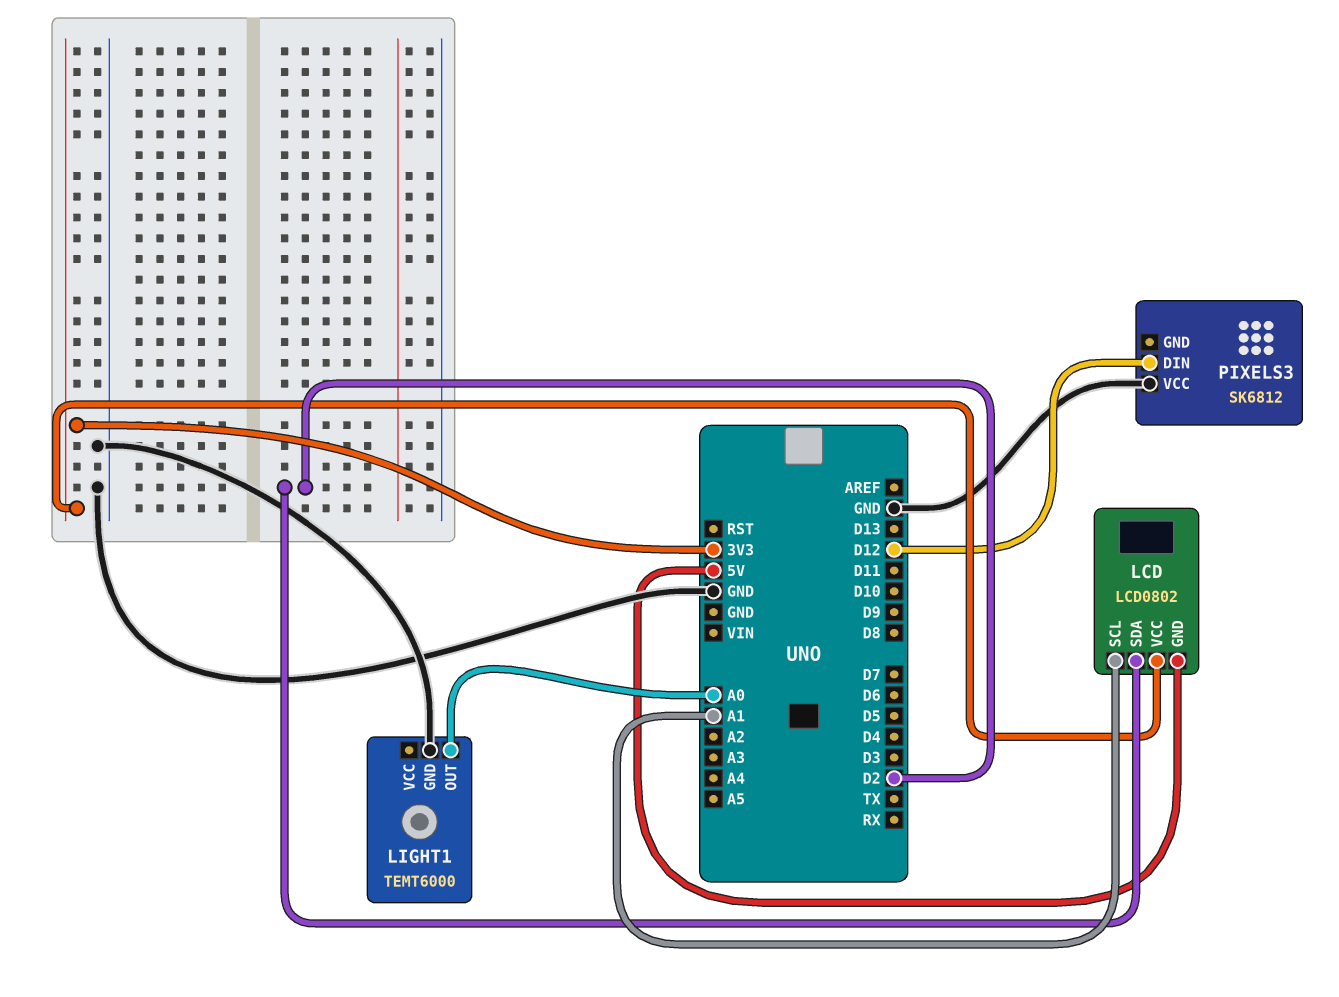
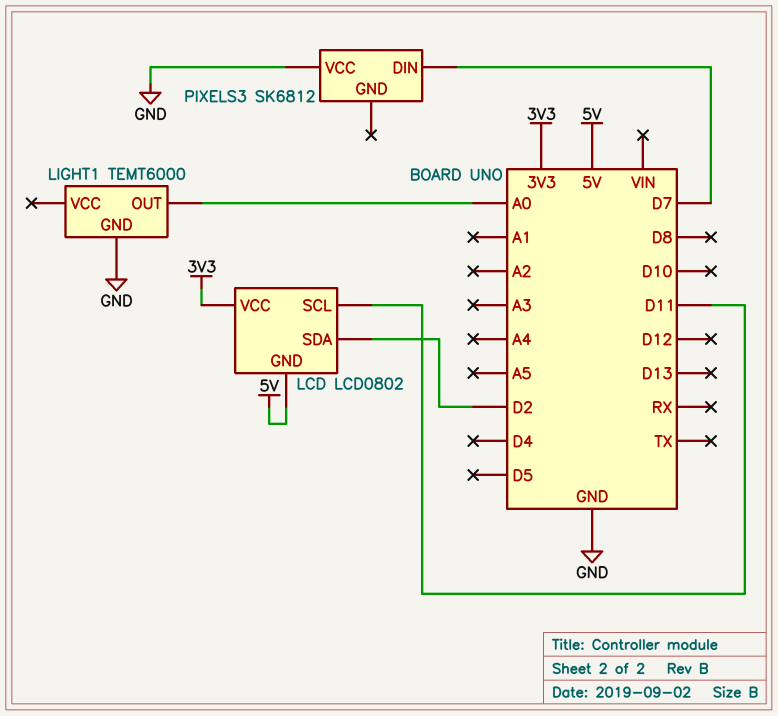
LCD pin SCL: A1 -> D11
PIXELS3 pin DIN: D12 -> D7

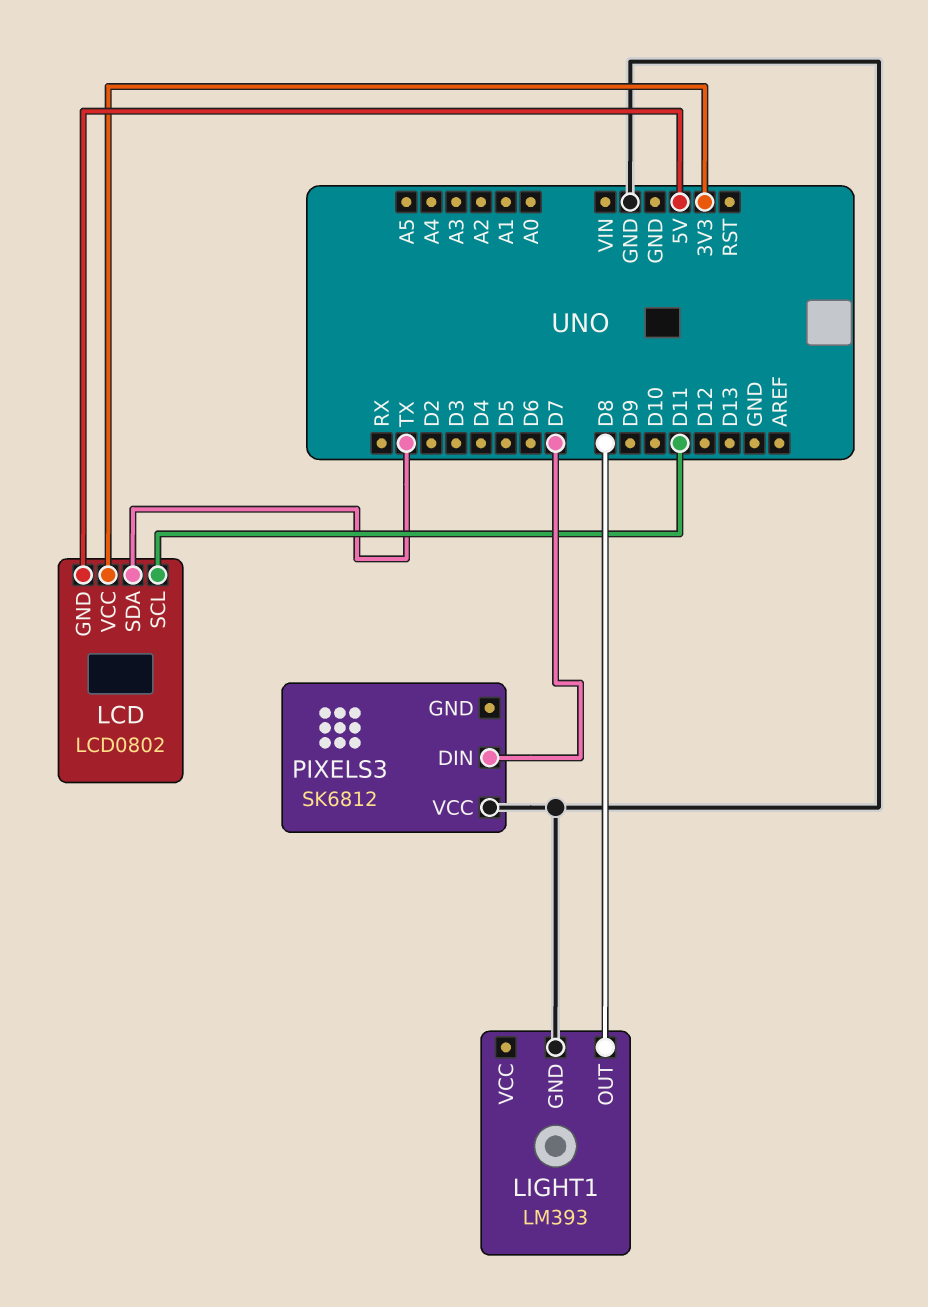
LCD pin SDA: D2 -> TX
LIGHT1: TEMT6000 -> LM393
LIGHT1 pin OUT: A0 -> D8

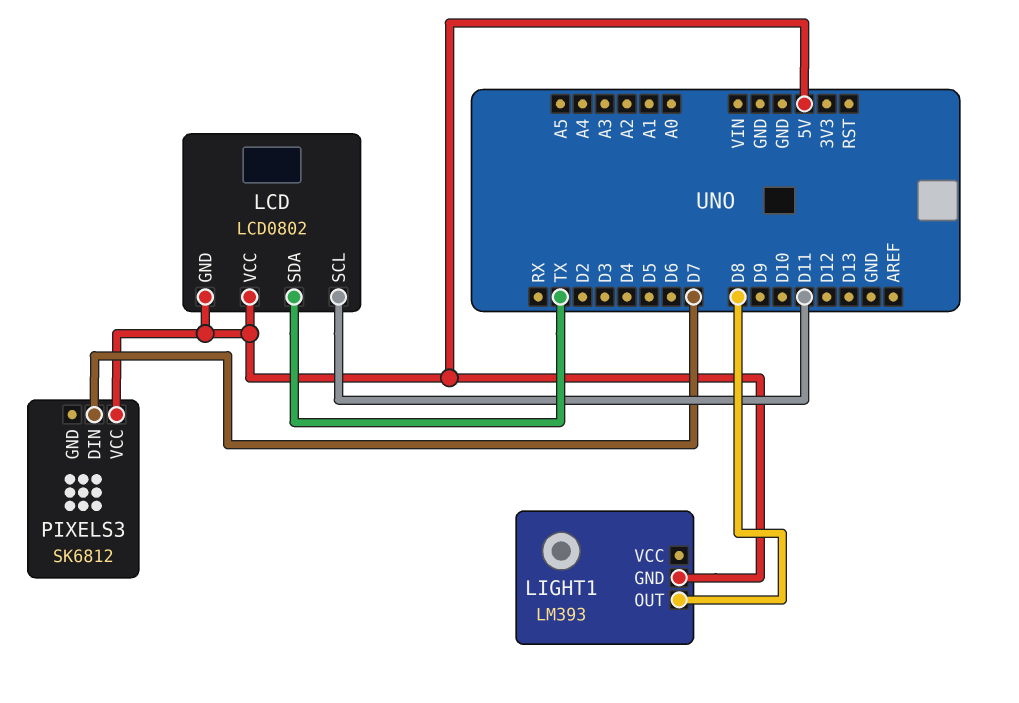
LCD pin VCC: 3V3 -> 5V
LIGHT1 pin GND: GND -> 5V
PIXELS3 pin VCC: GND -> 5V

